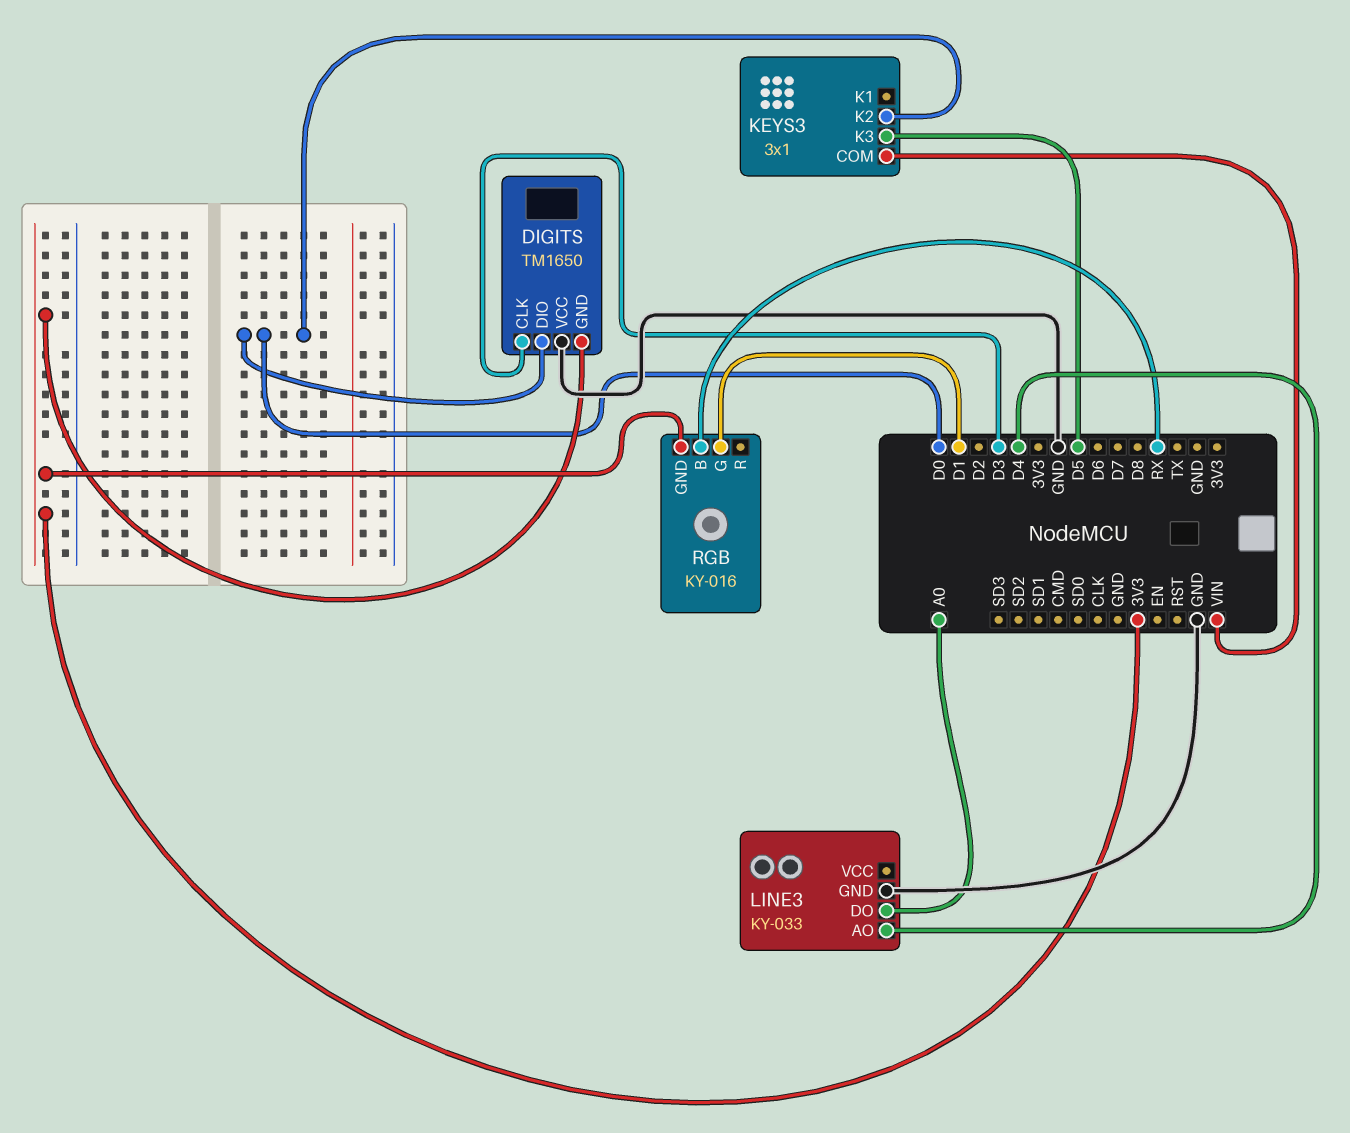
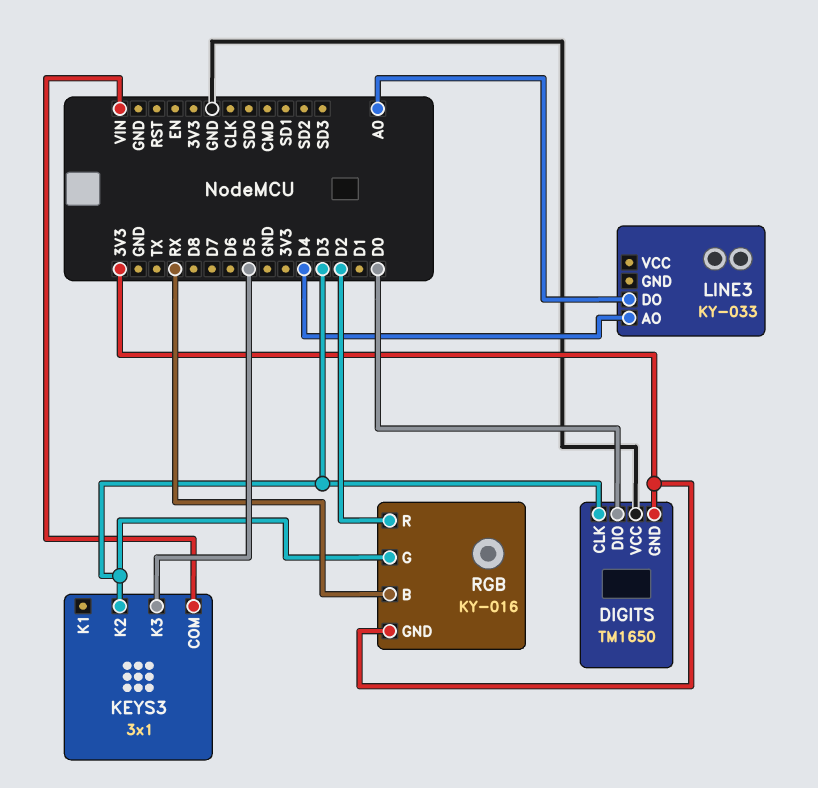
KEYS3 pin K2: D0 -> D3
LINE3 pin GND: GND -> none
RGB pin G: D1 -> D3
RGB pin R: none -> D2

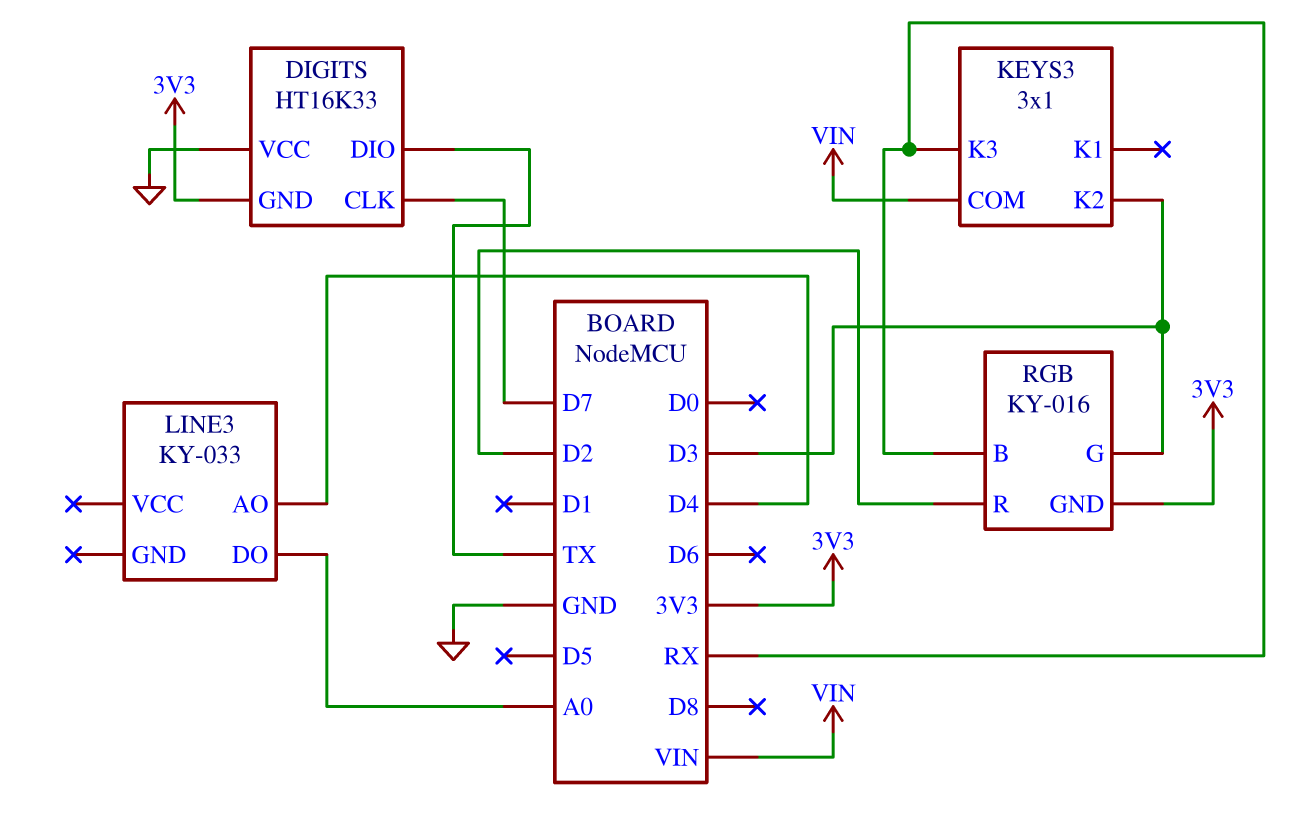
DIGITS: TM1650 -> HT16K33
DIGITS pin CLK: D3 -> D7
DIGITS pin DIO: D0 -> TX
KEYS3 pin K3: D5 -> RX

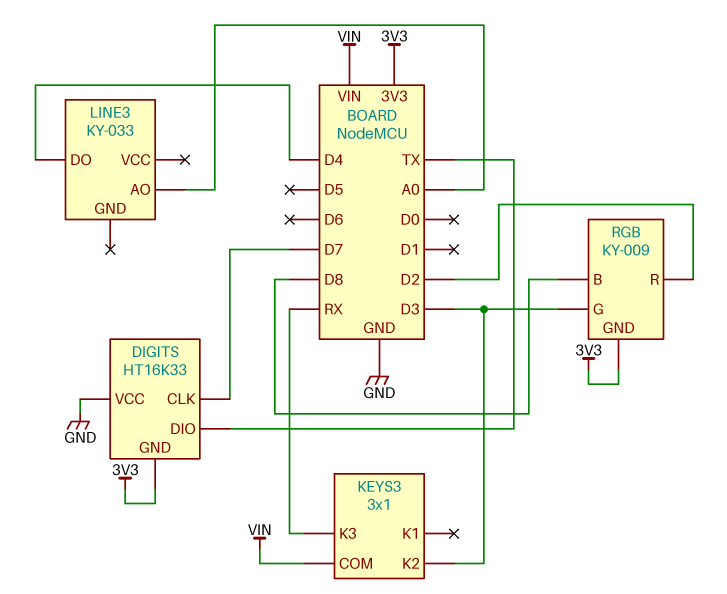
LINE3 pin AO: D4 -> A0
LINE3 pin DO: A0 -> D4
RGB: KY-016 -> KY-009
RGB pin B: RX -> D8

